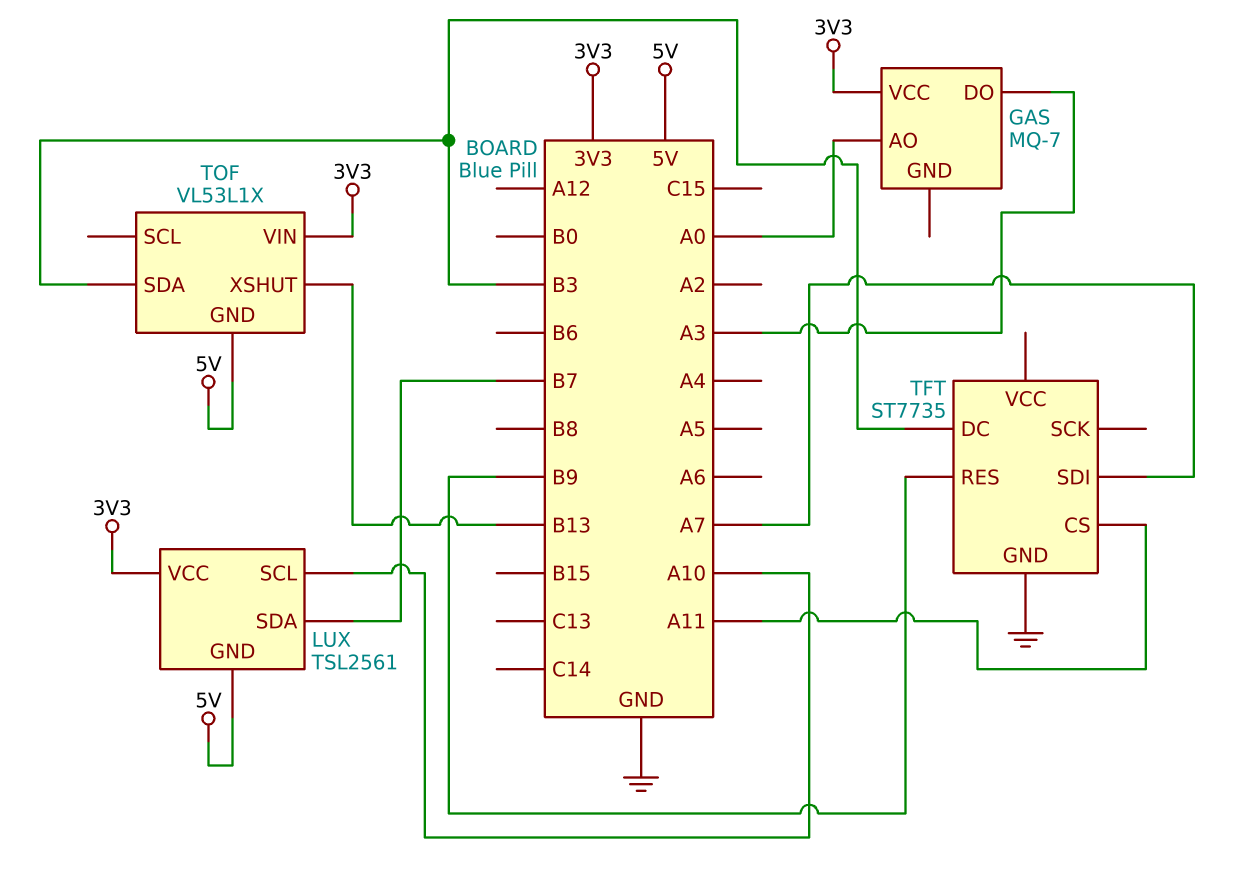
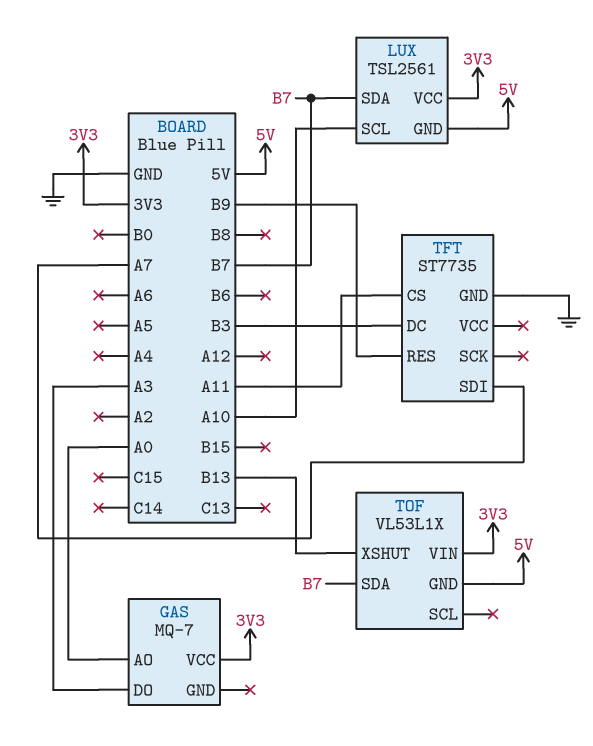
TOF pin SDA: B3 -> B7

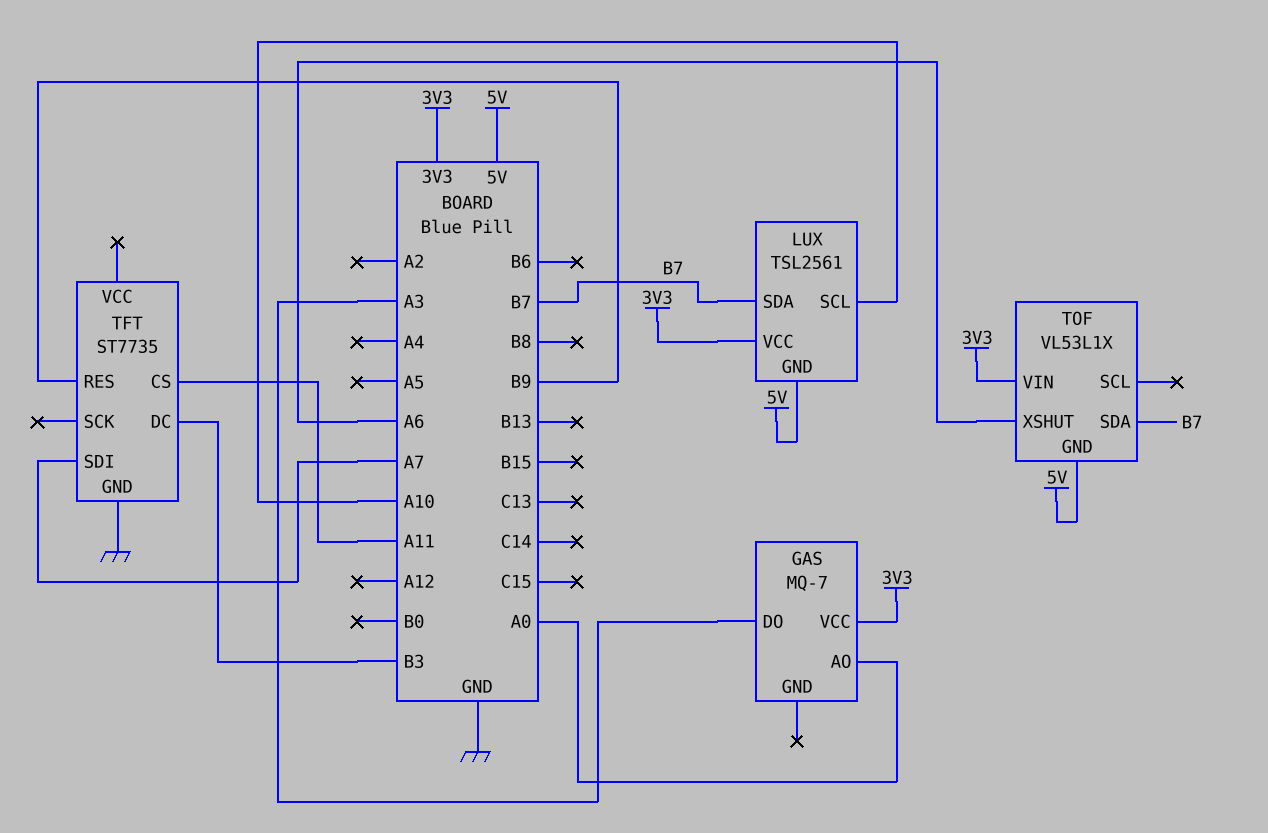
TOF pin XSHUT: B13 -> A6

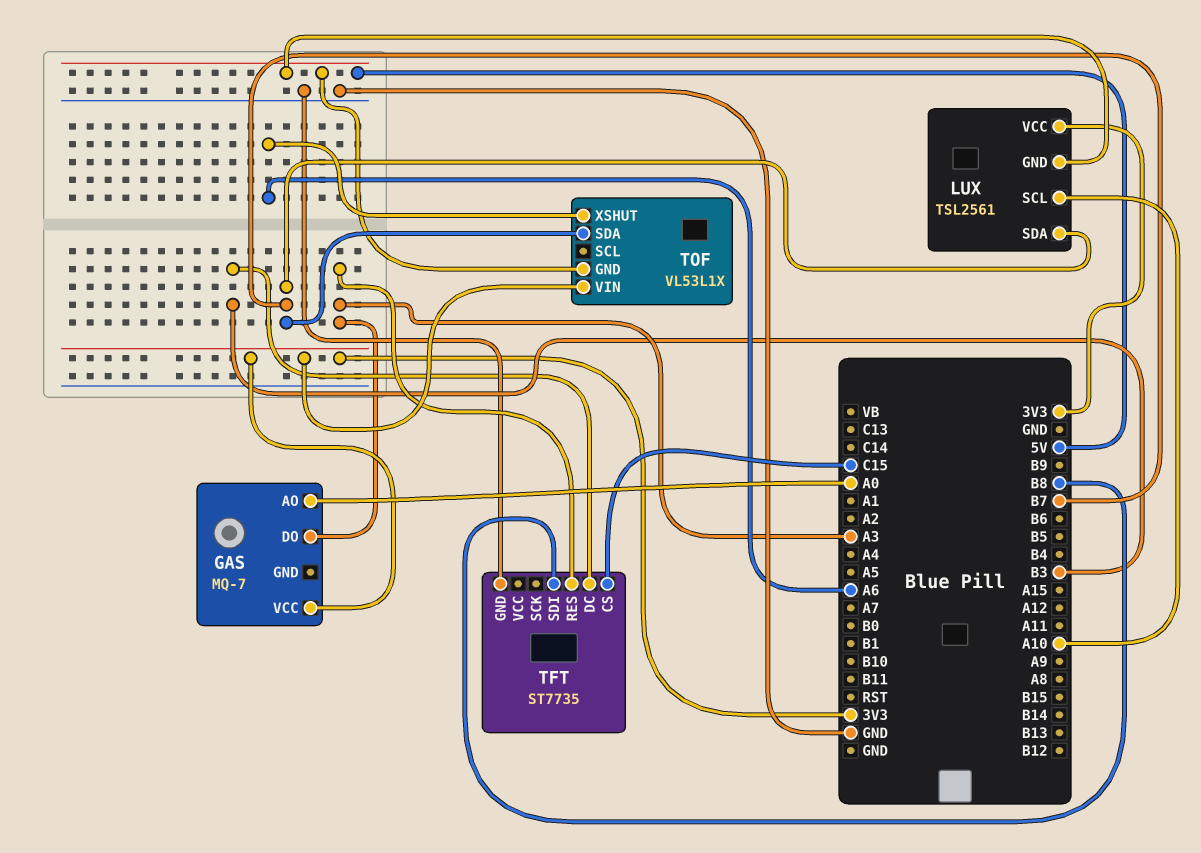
TFT pin CS: A11 -> C15
TFT pin RES: B9 -> A3
TFT pin SDI: A7 -> B8

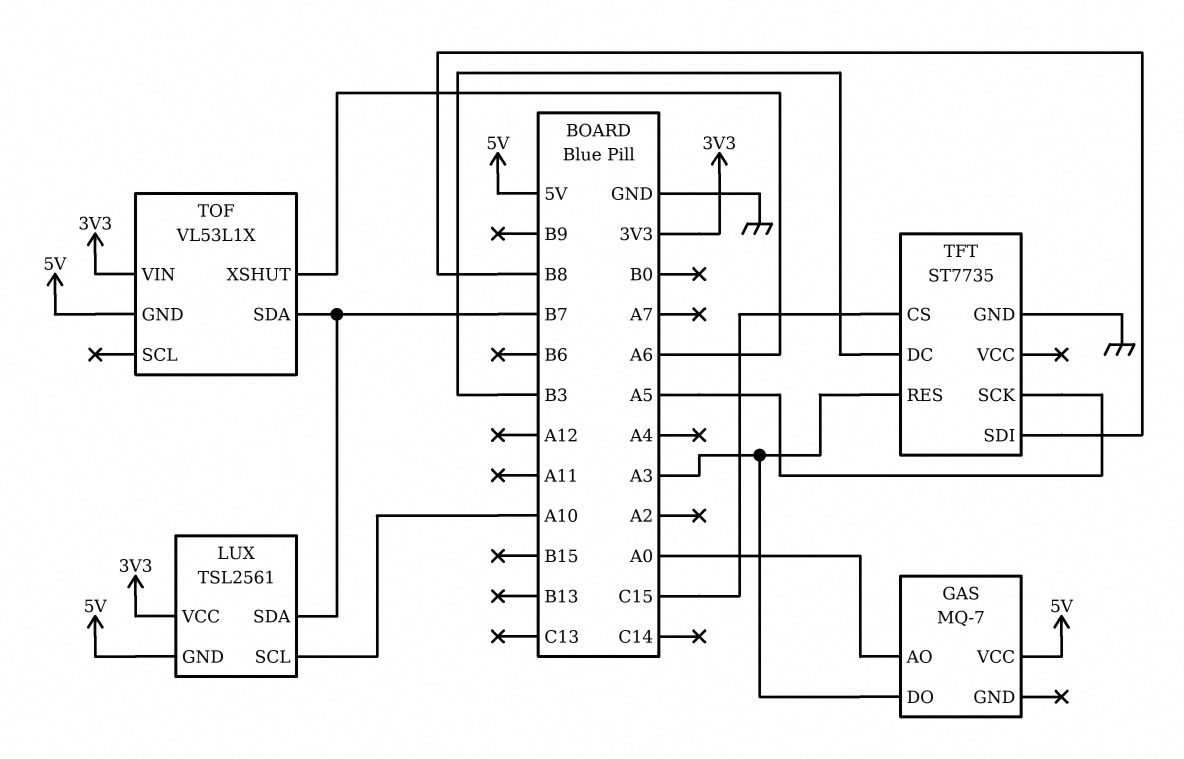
GAS pin VCC: 3V3 -> 5V
TFT pin SCK: none -> A5

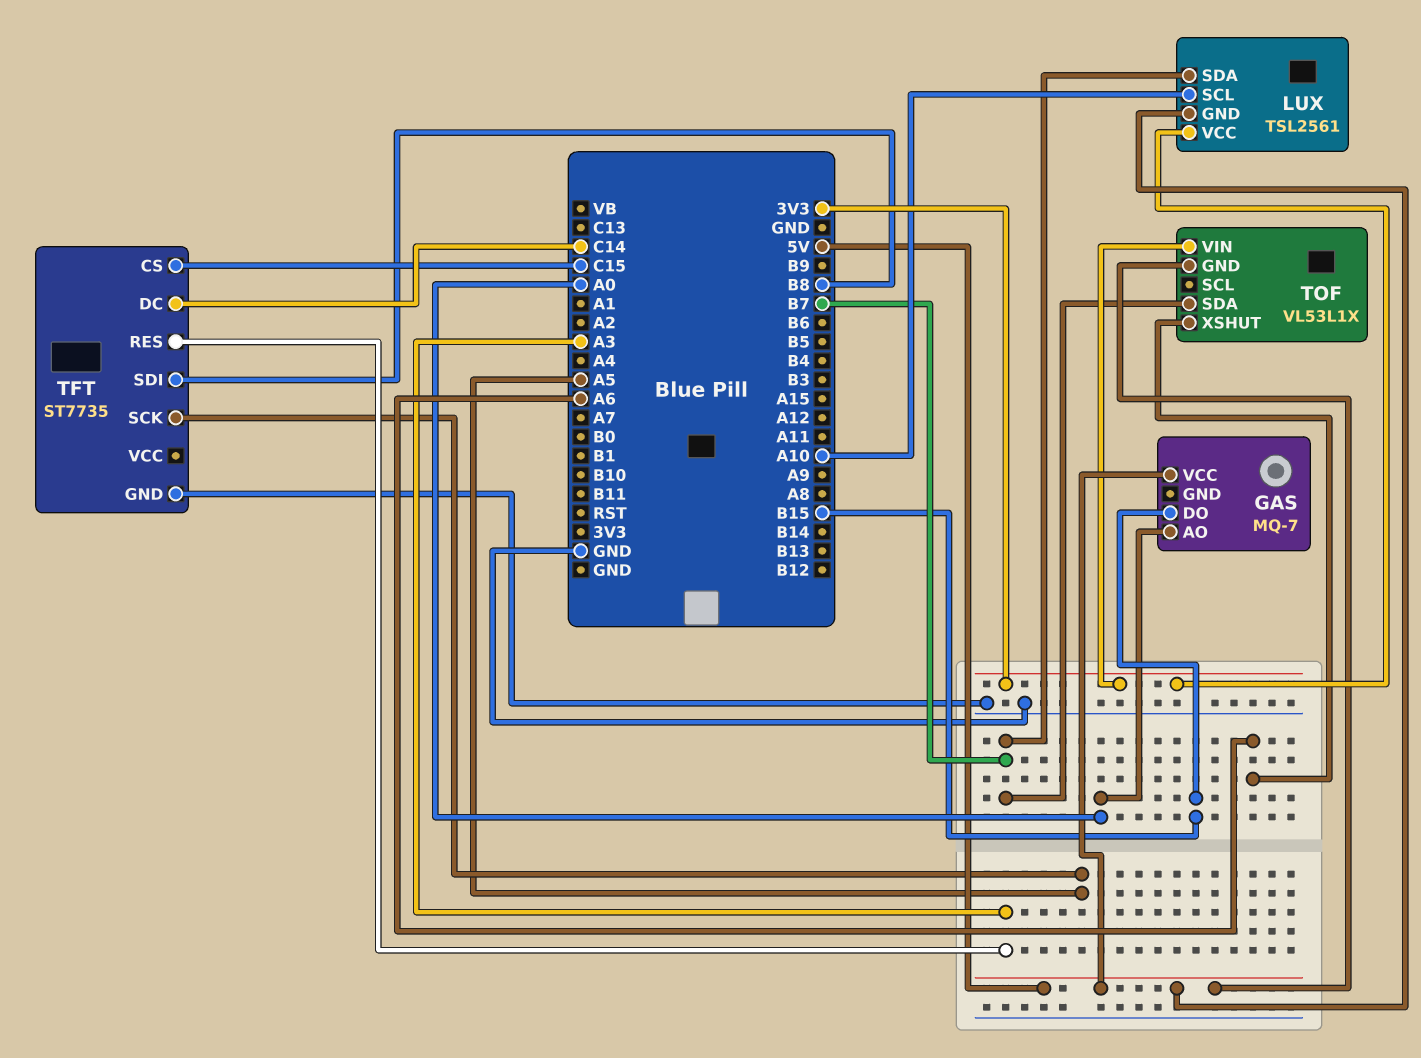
GAS pin DO: A3 -> B15
TFT pin DC: B3 -> C14

